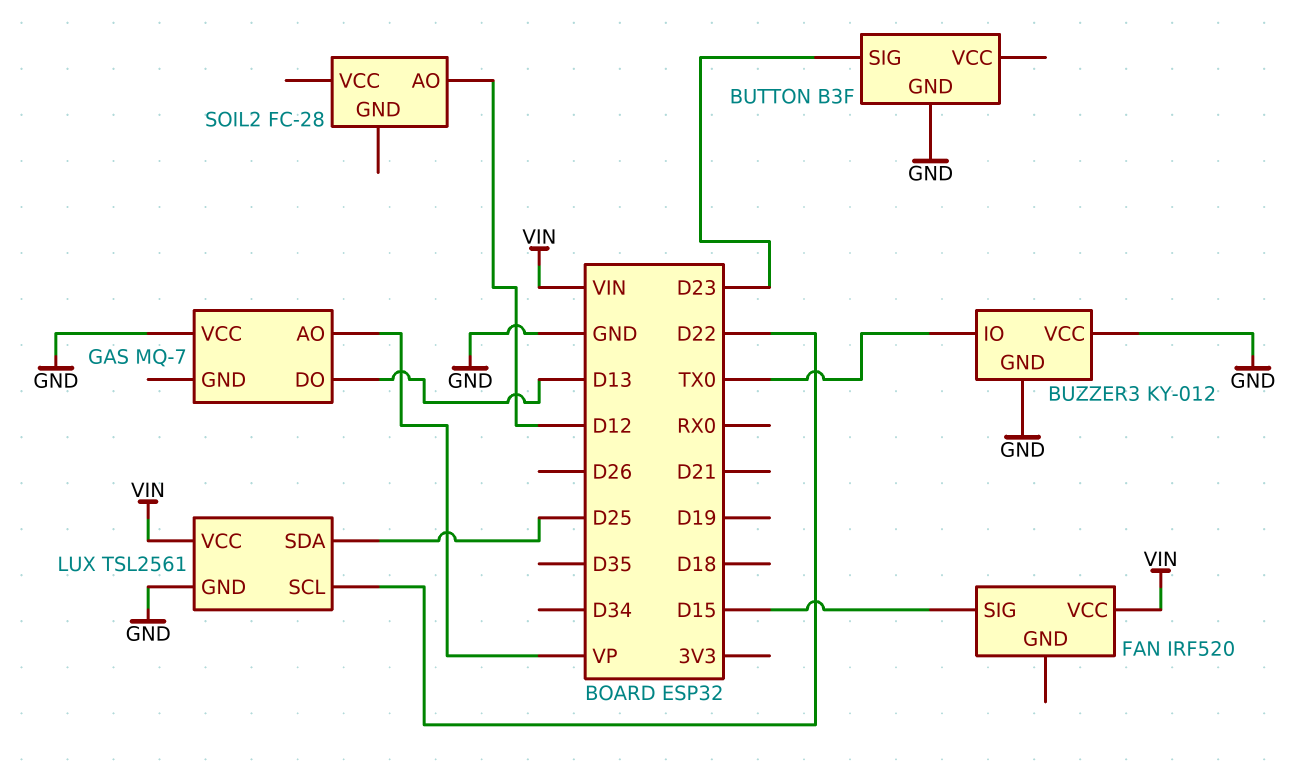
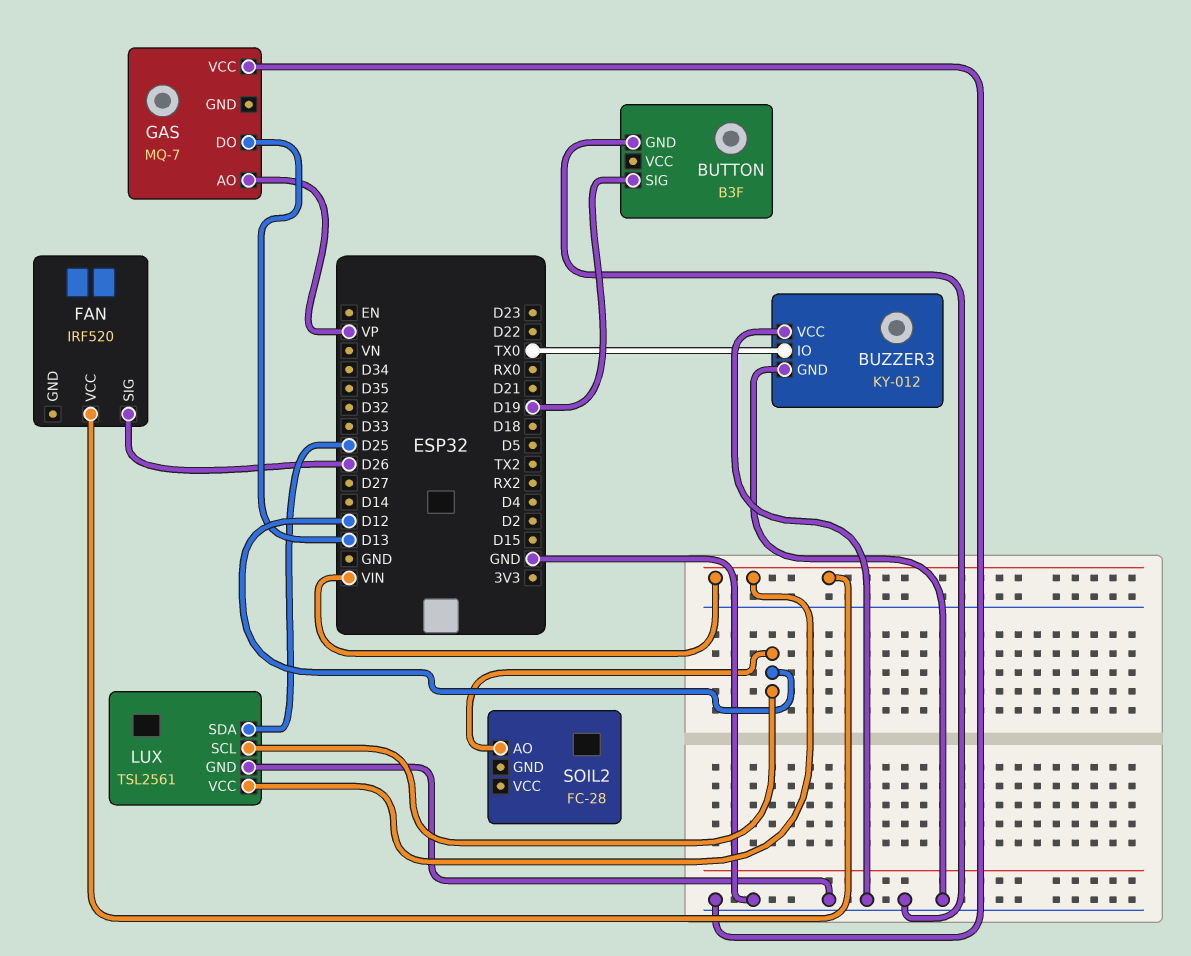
BUTTON pin SIG: D23 -> D19
FAN pin SIG: D15 -> D26
LUX pin SCL: D22 -> D12

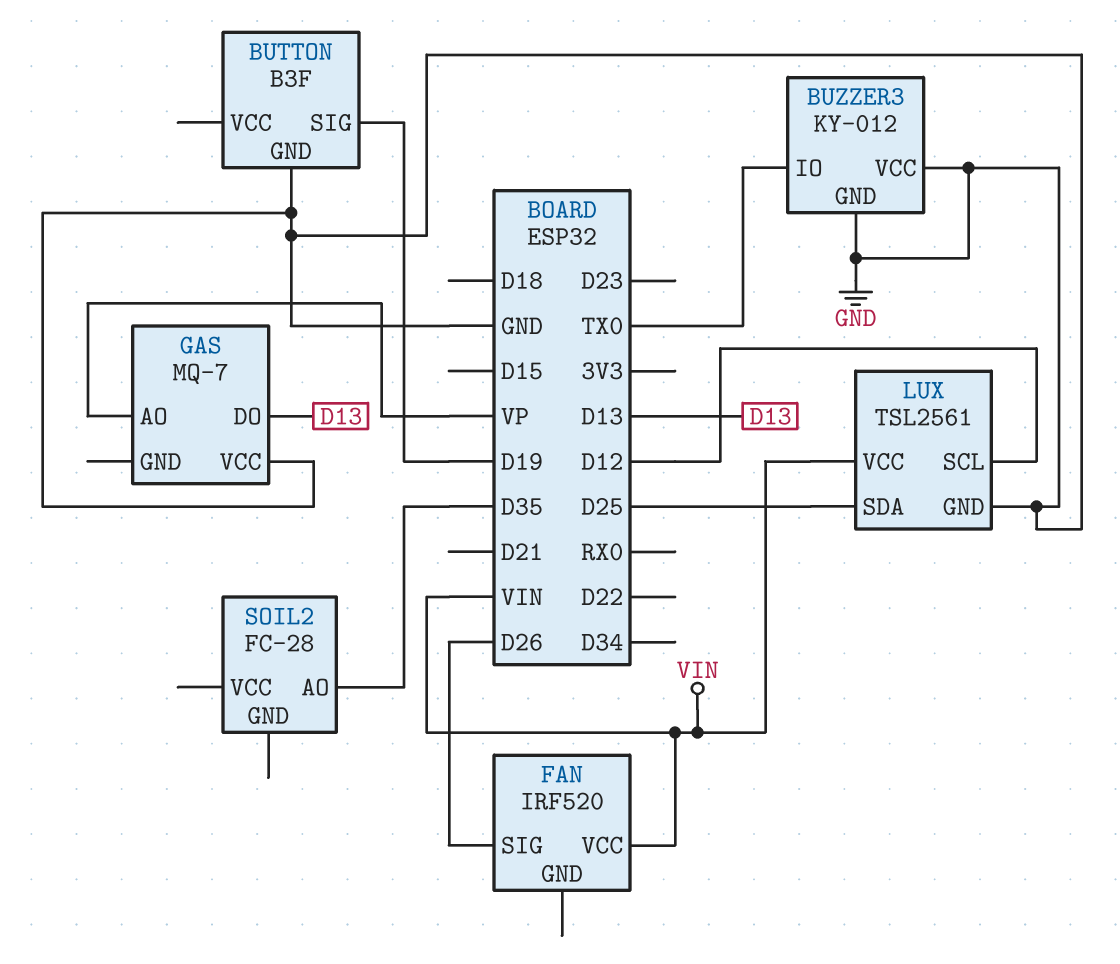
SOIL2 pin AO: D12 -> D35

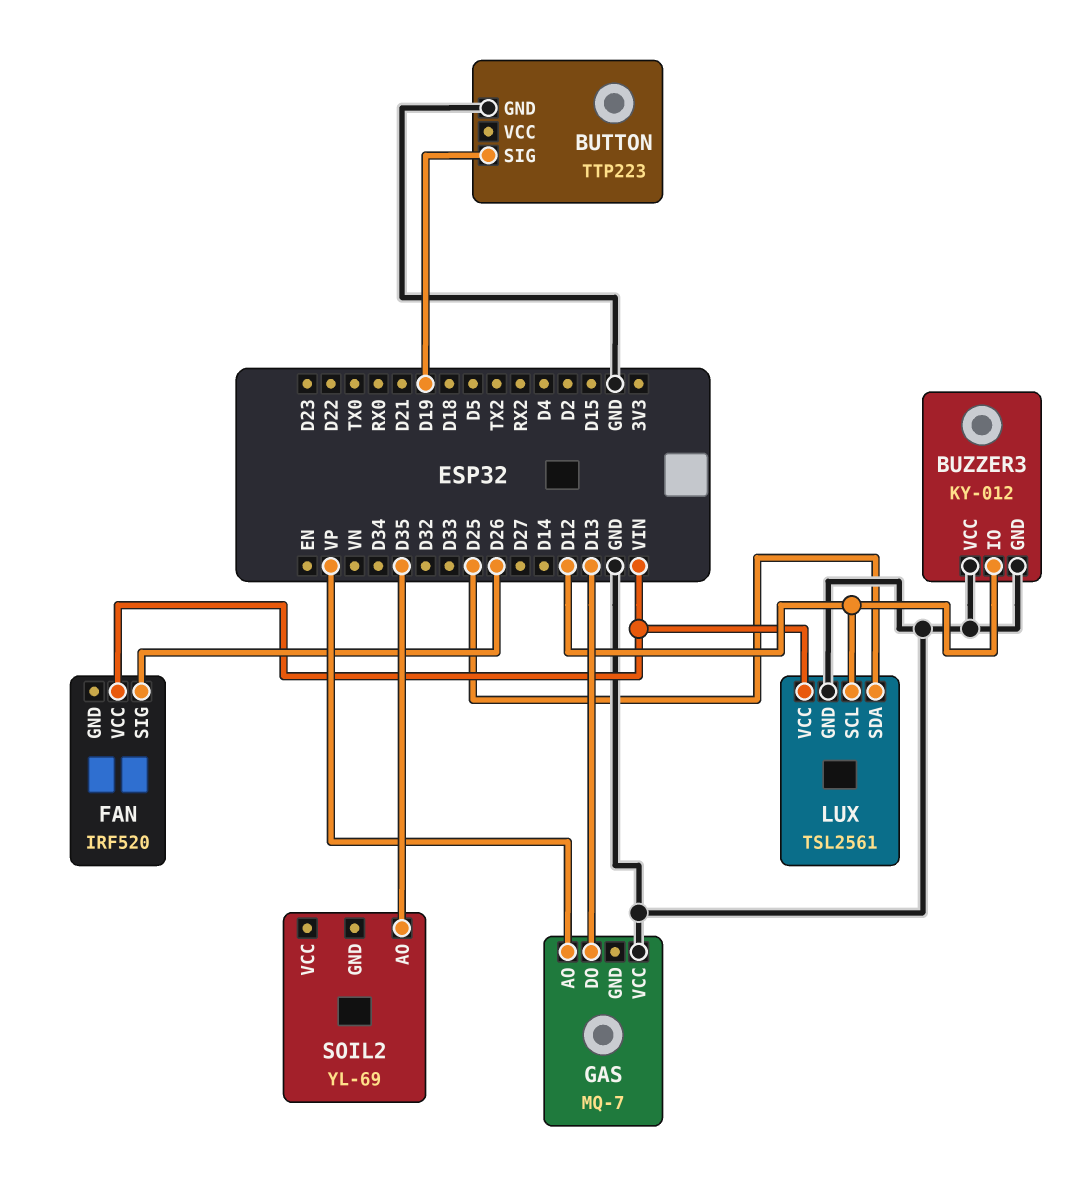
BUTTON: B3F -> TTP223
BUZZER3 pin IO: TX0 -> D12
SOIL2: FC-28 -> YL-69

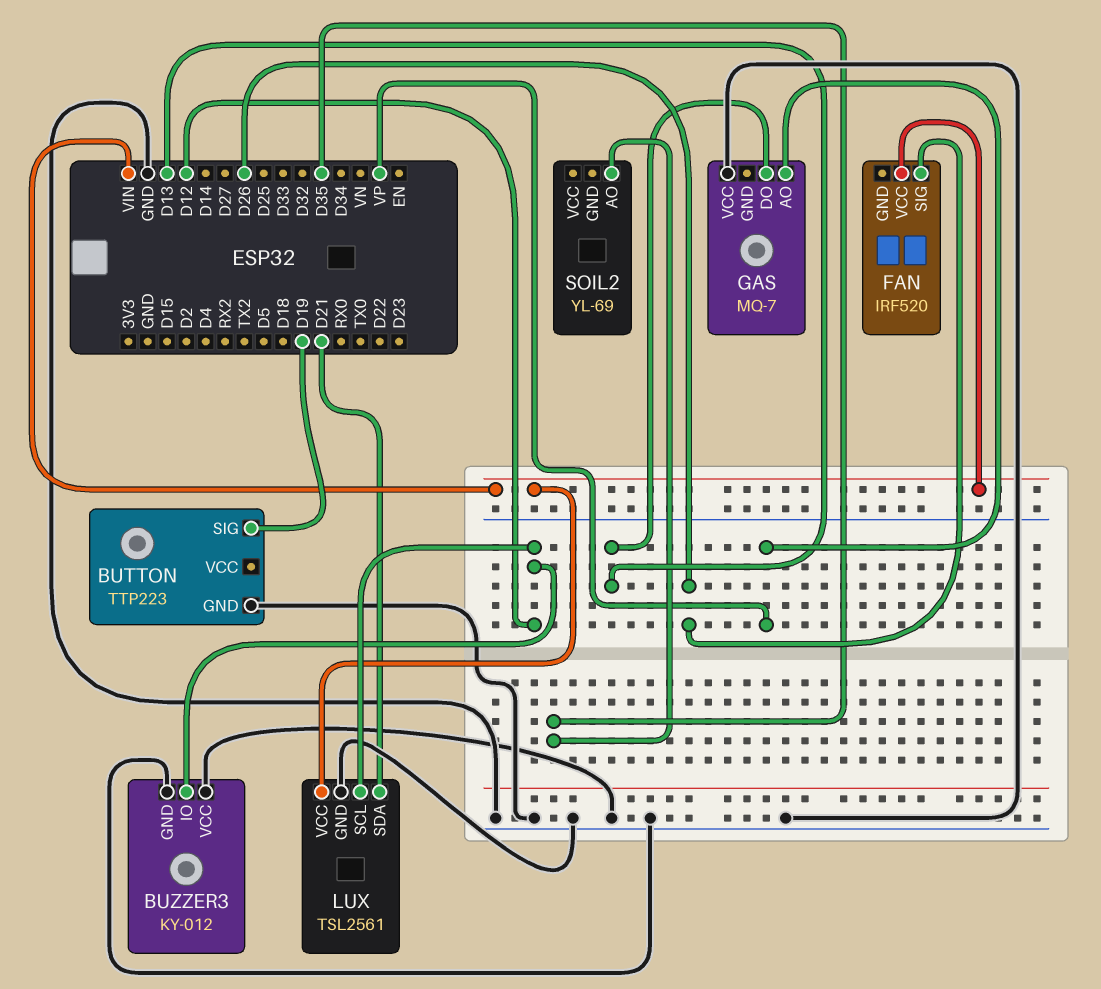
LUX pin SDA: D25 -> D21

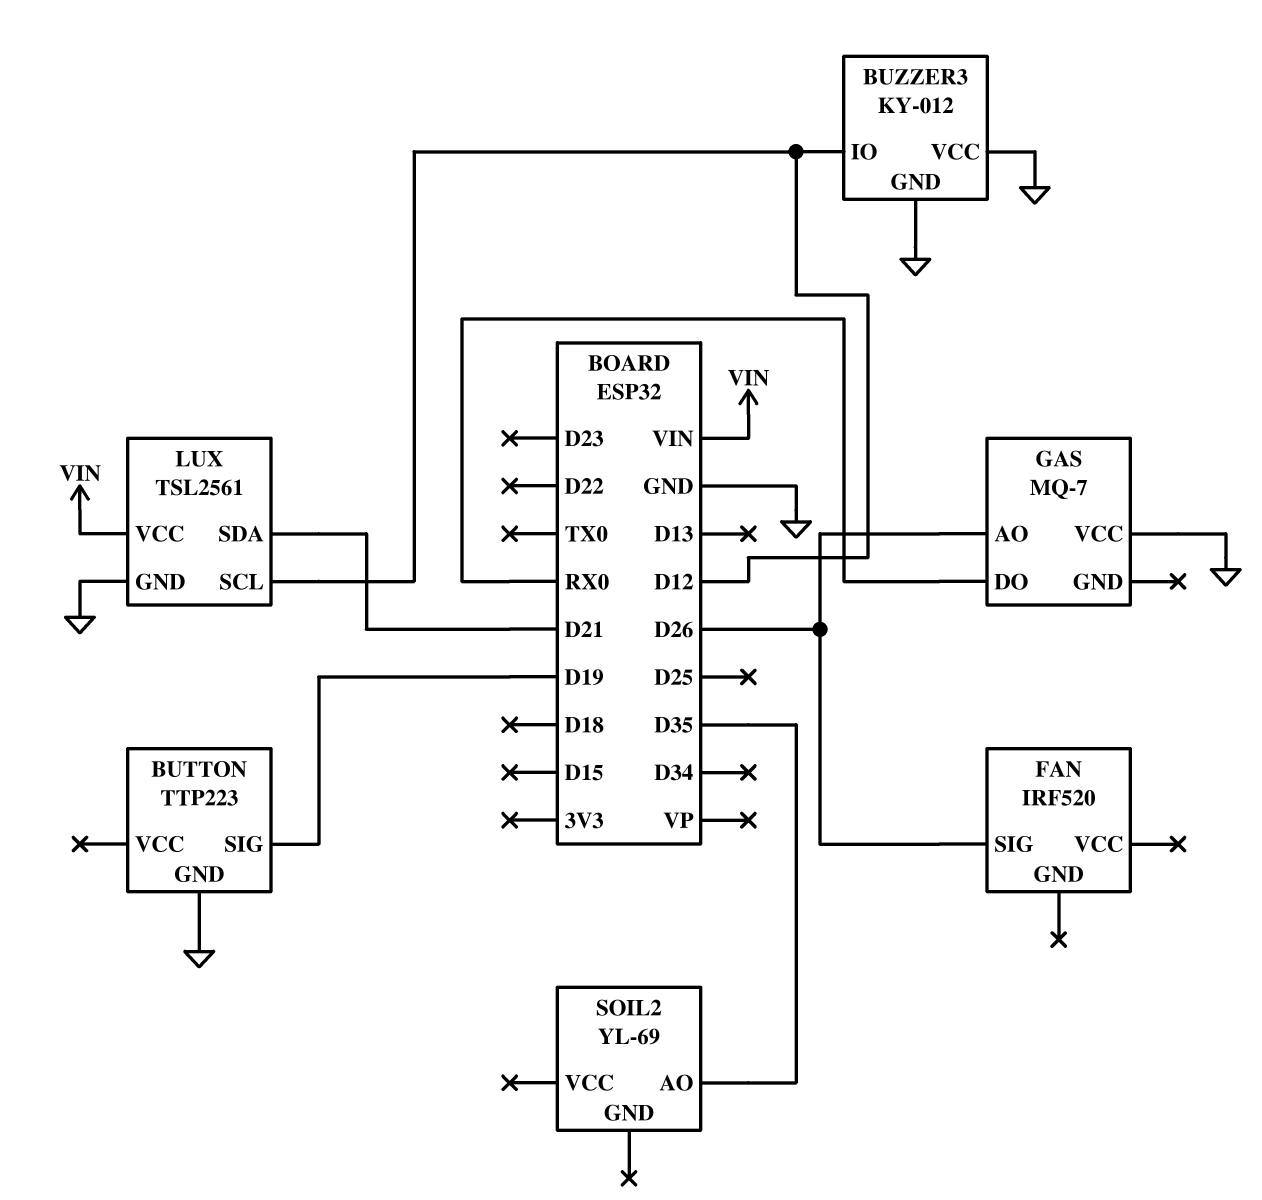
FAN pin VCC: VIN -> none
GAS pin AO: VP -> D26
GAS pin DO: D13 -> RX0

